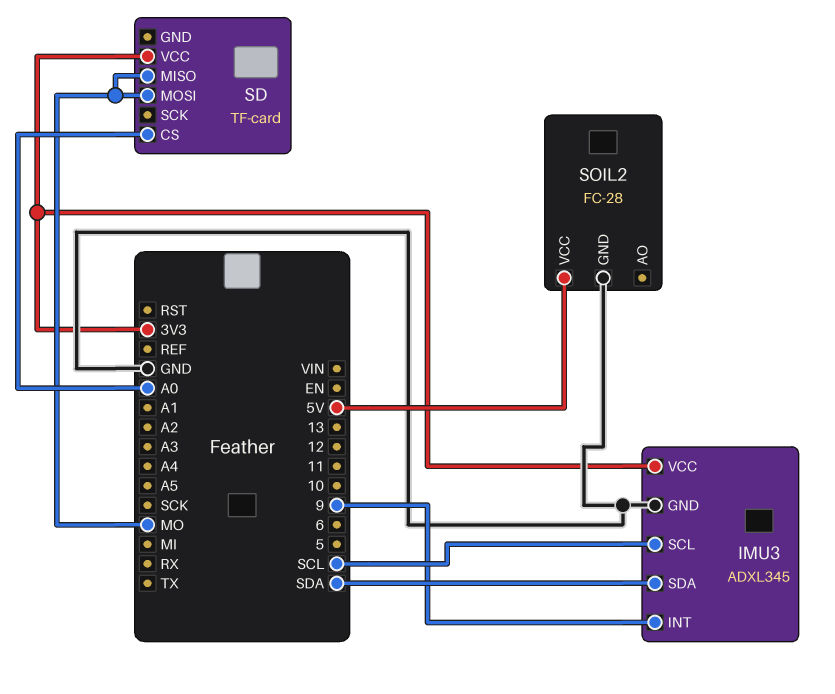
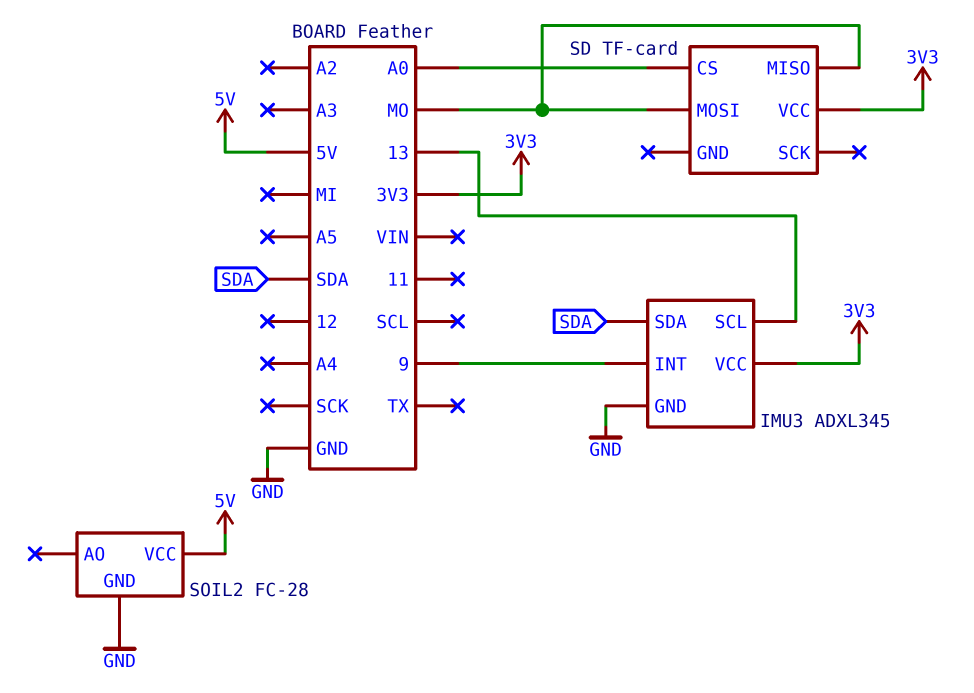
IMU3 pin SCL: SCL -> 13

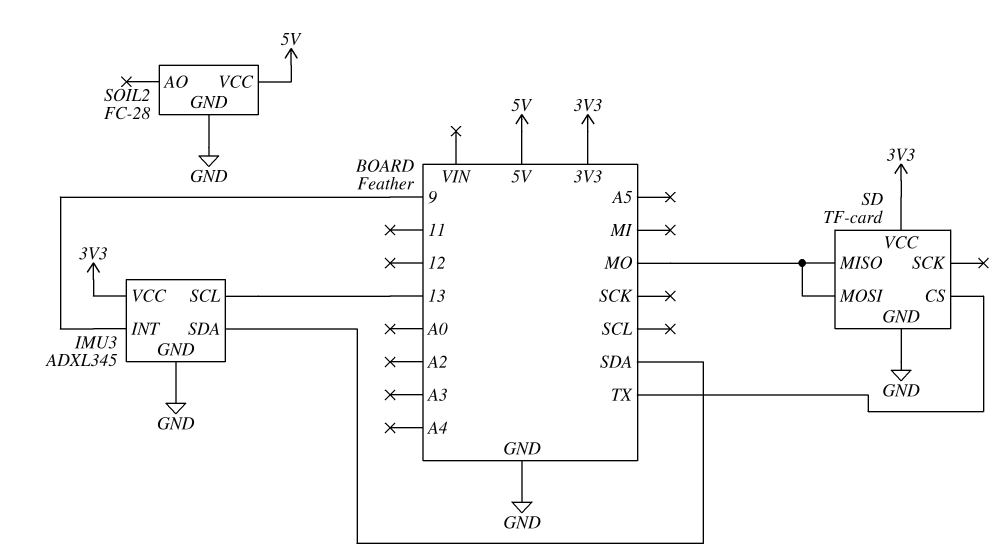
SD pin CS: A0 -> TX
SD pin GND: none -> GND

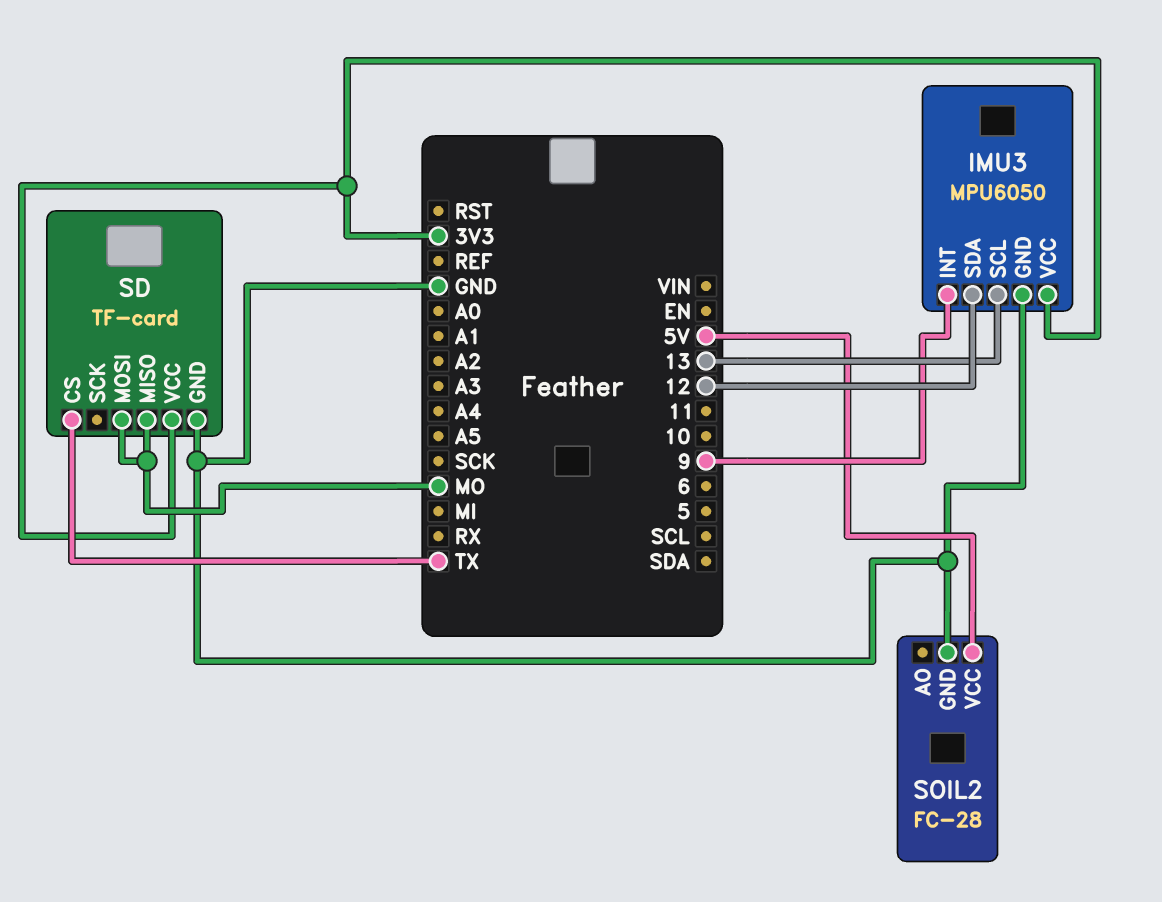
IMU3: ADXL345 -> MPU6050
IMU3 pin SDA: SDA -> 12

